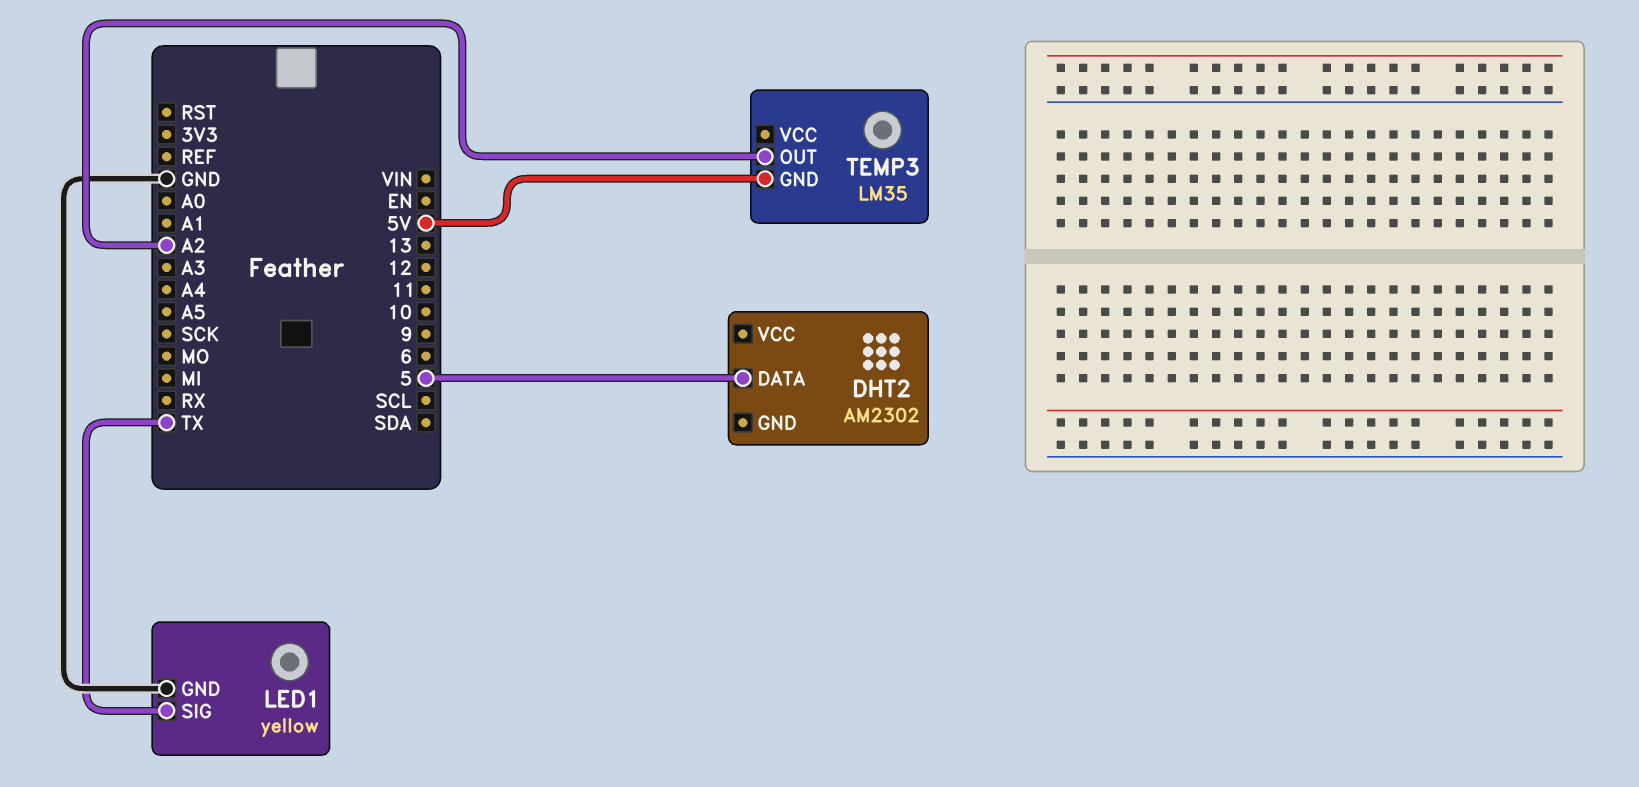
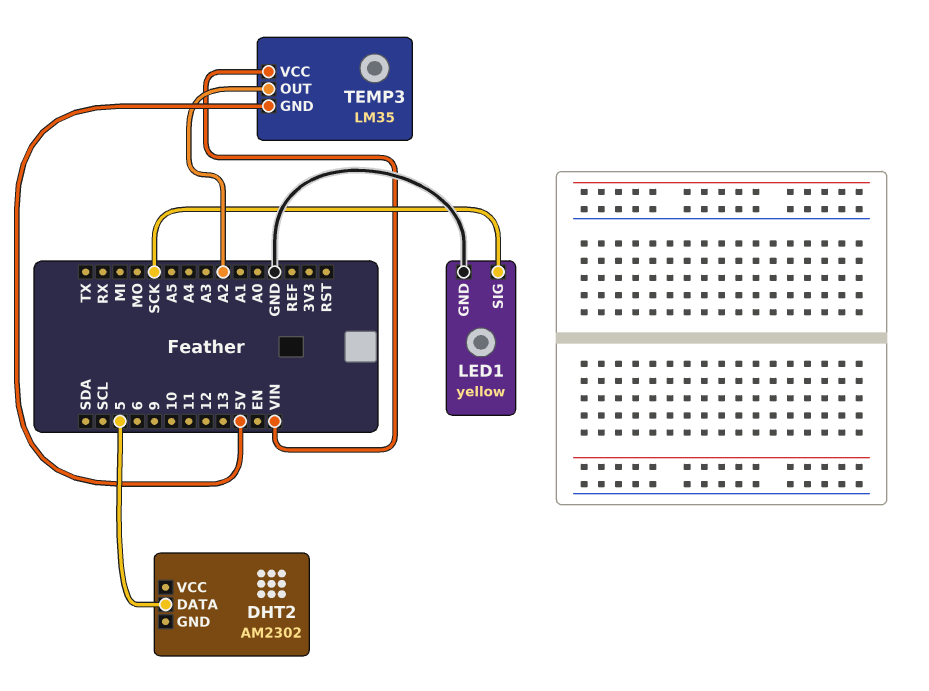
LED1 pin SIG: TX -> SCK
TEMP3 pin VCC: none -> VIN

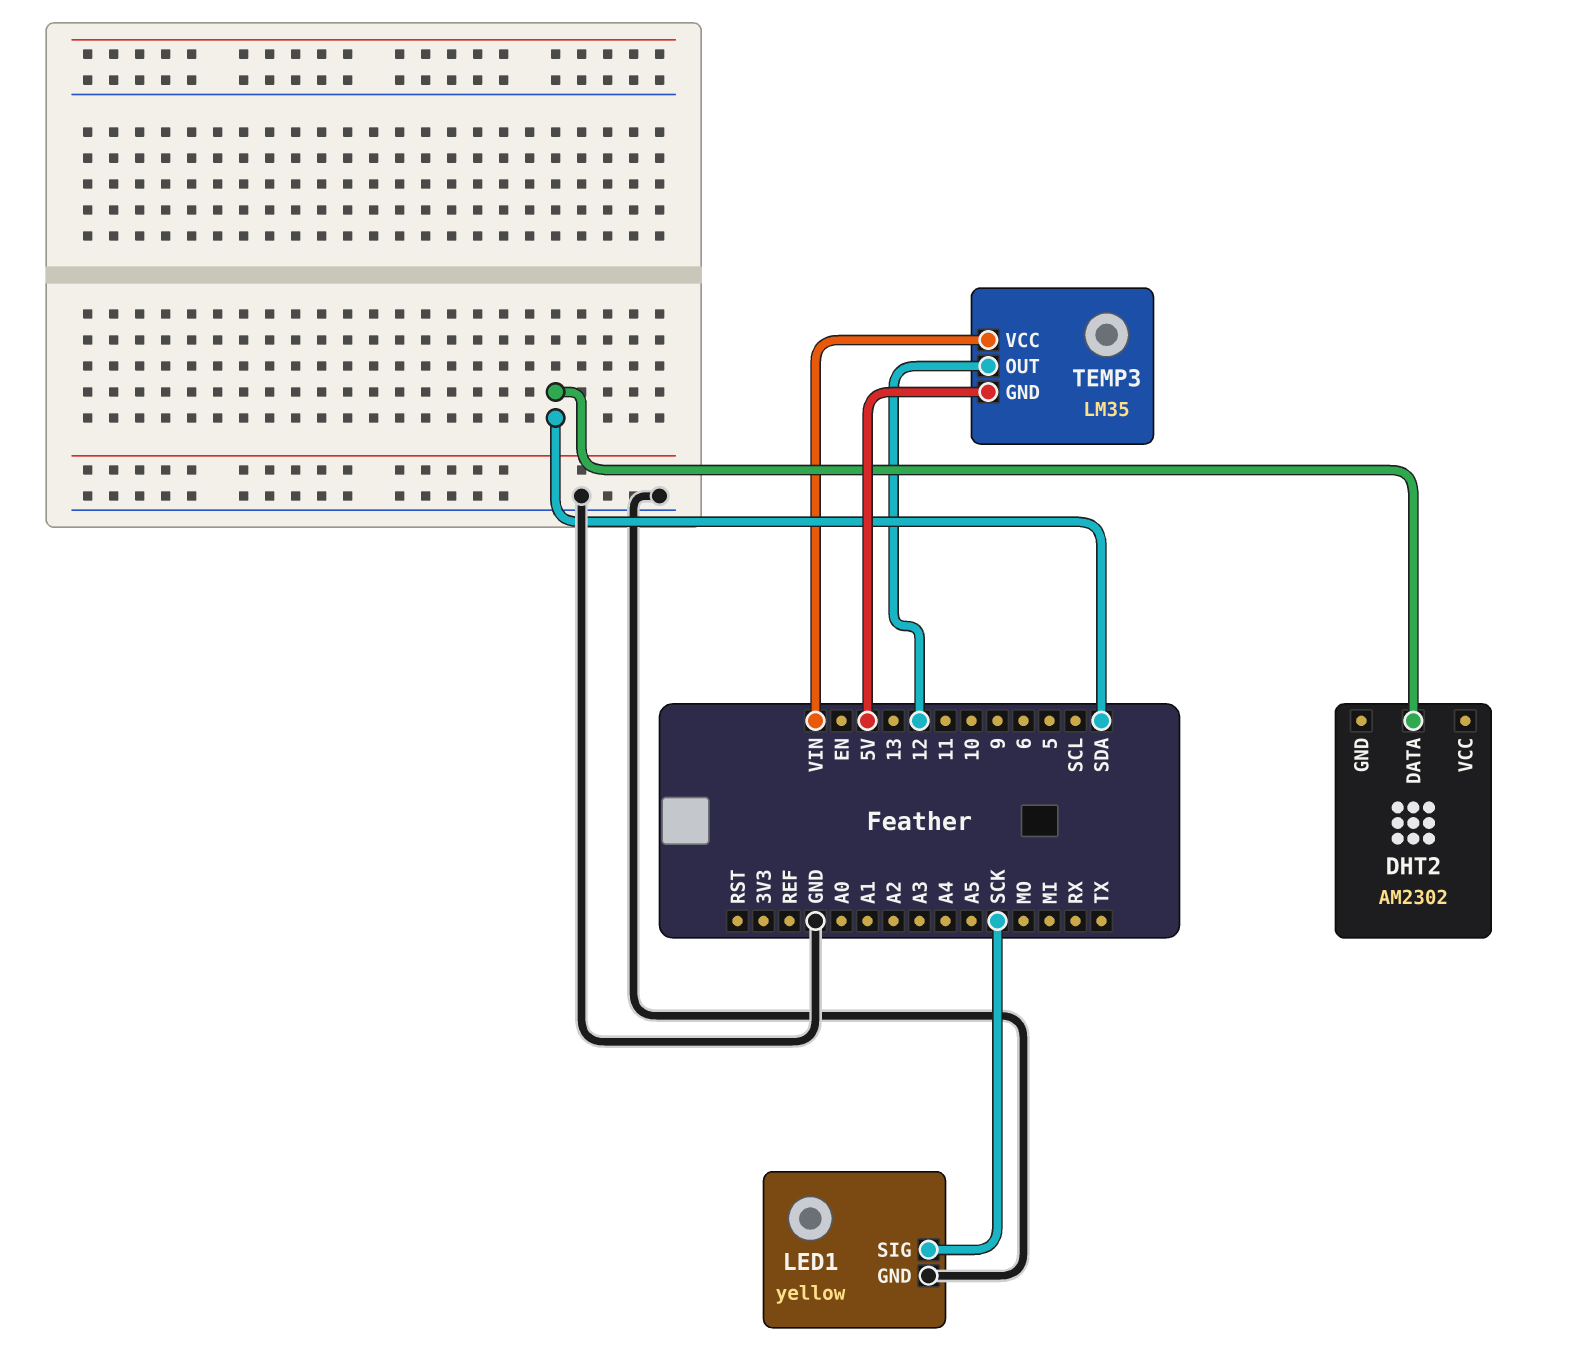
DHT2 pin DATA: 5 -> SDA
TEMP3 pin OUT: A2 -> 12

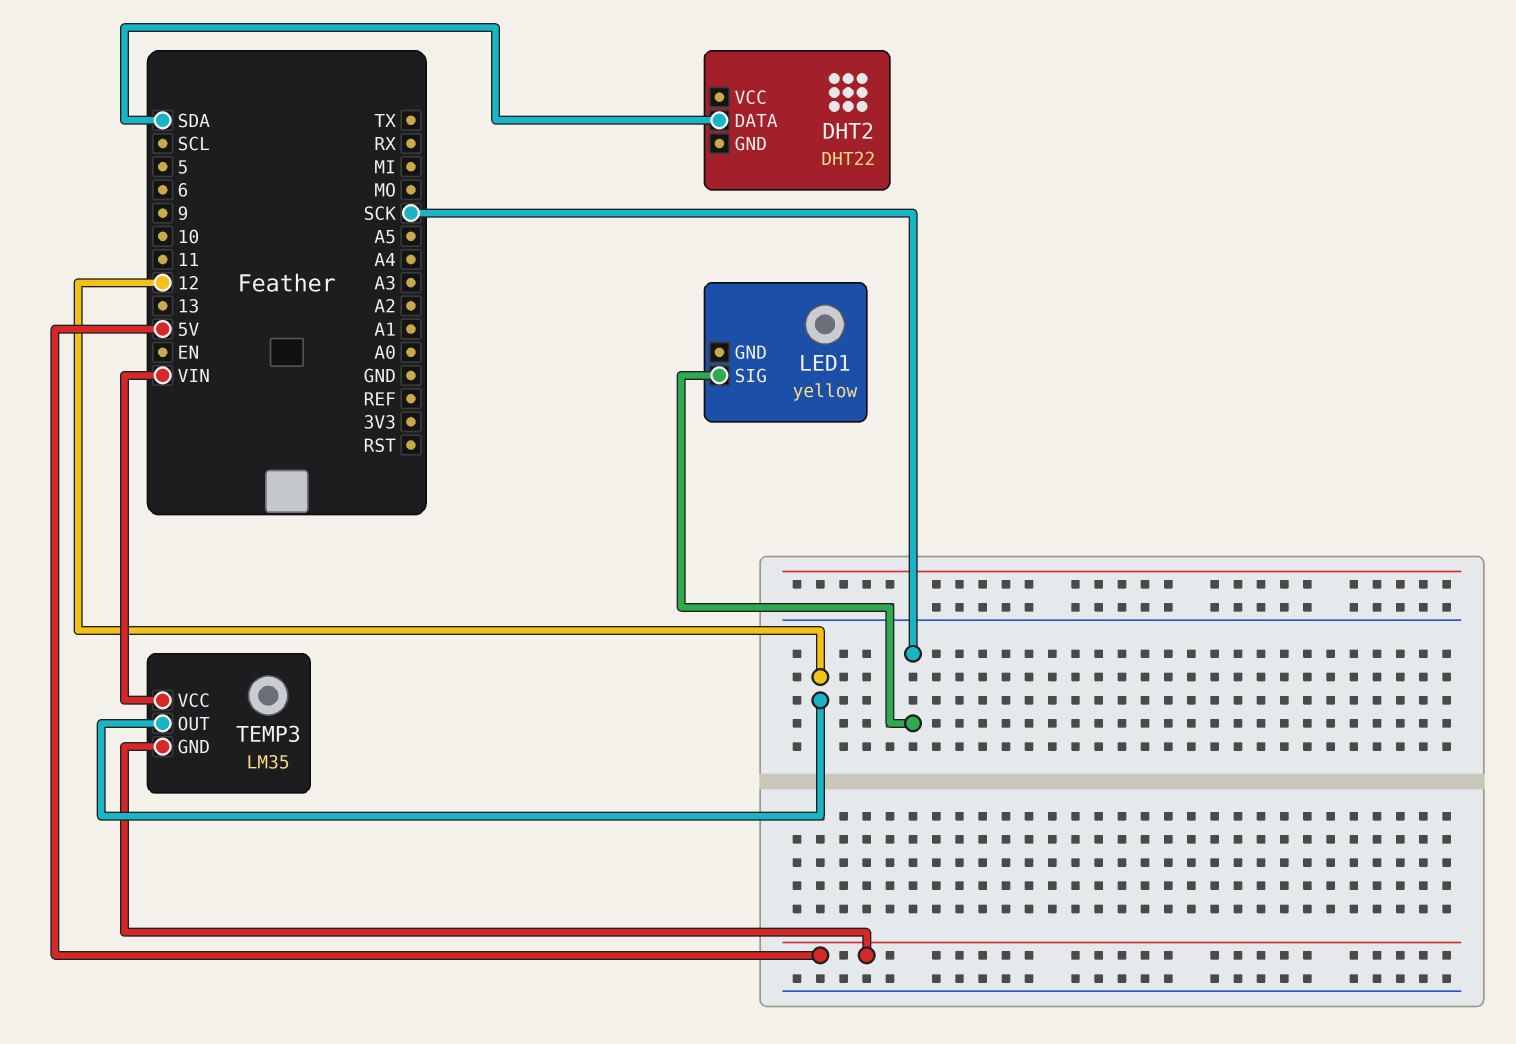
DHT2: AM2302 -> DHT22
LED1 pin GND: GND -> none

